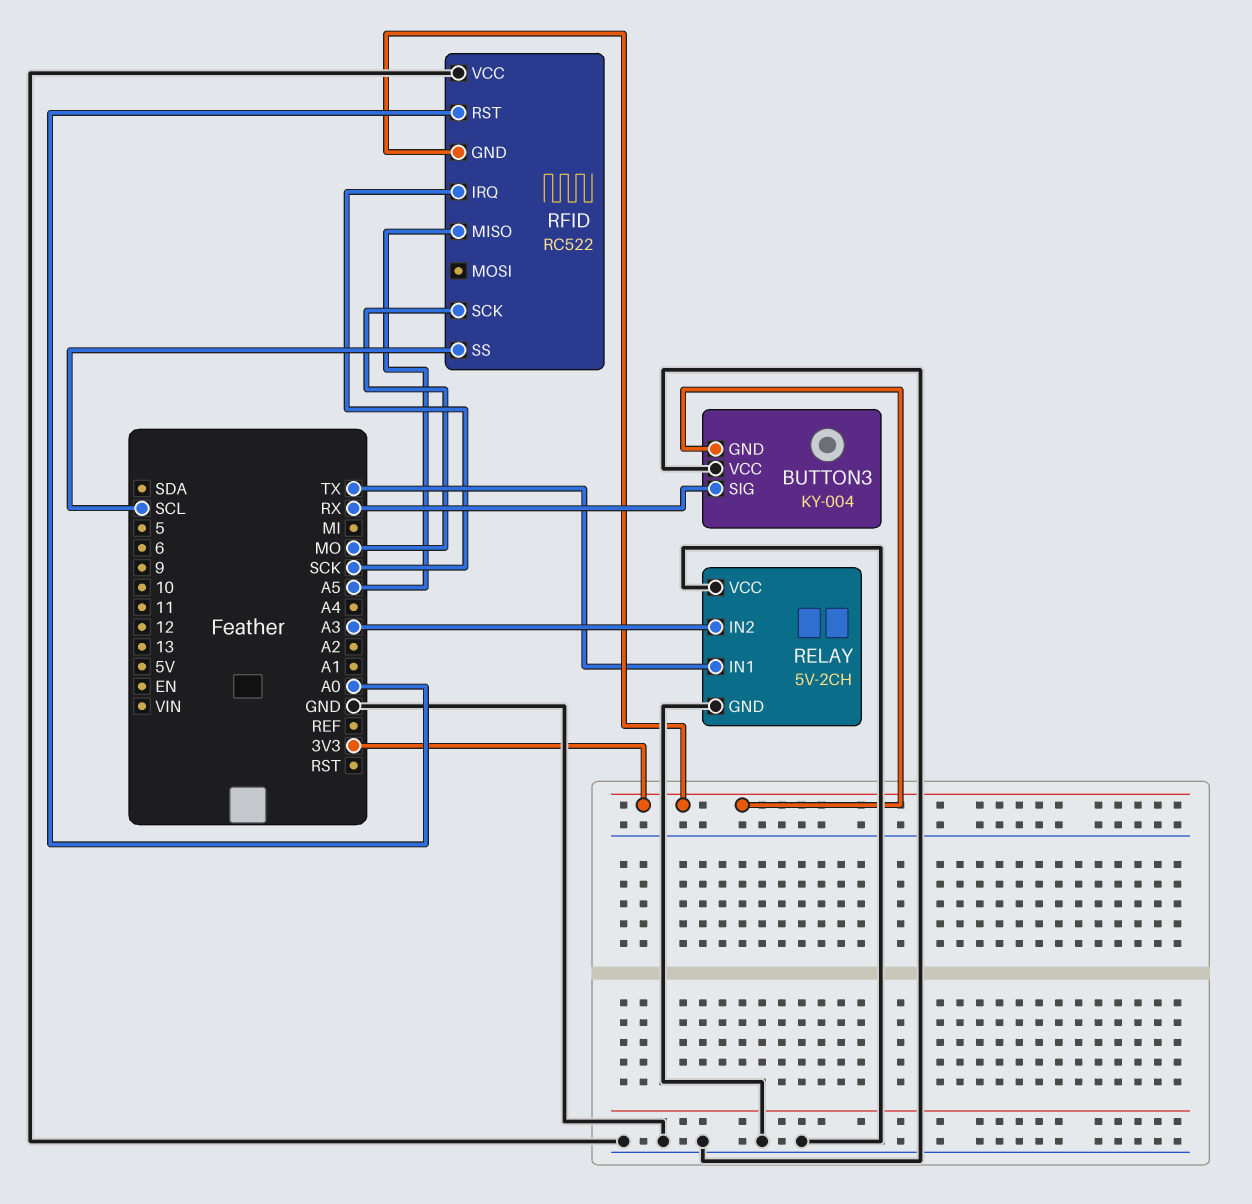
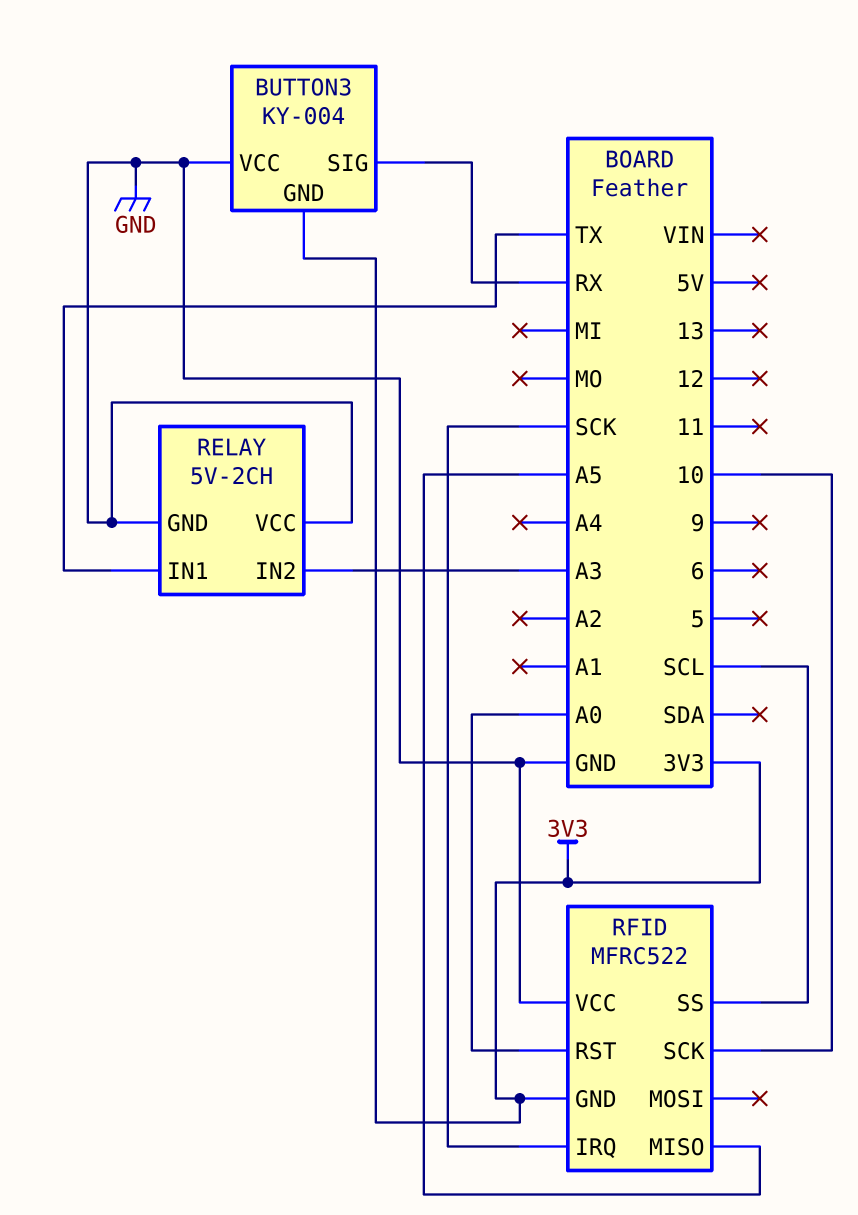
RFID: RC522 -> MFRC522
RFID pin SCK: MO -> 10

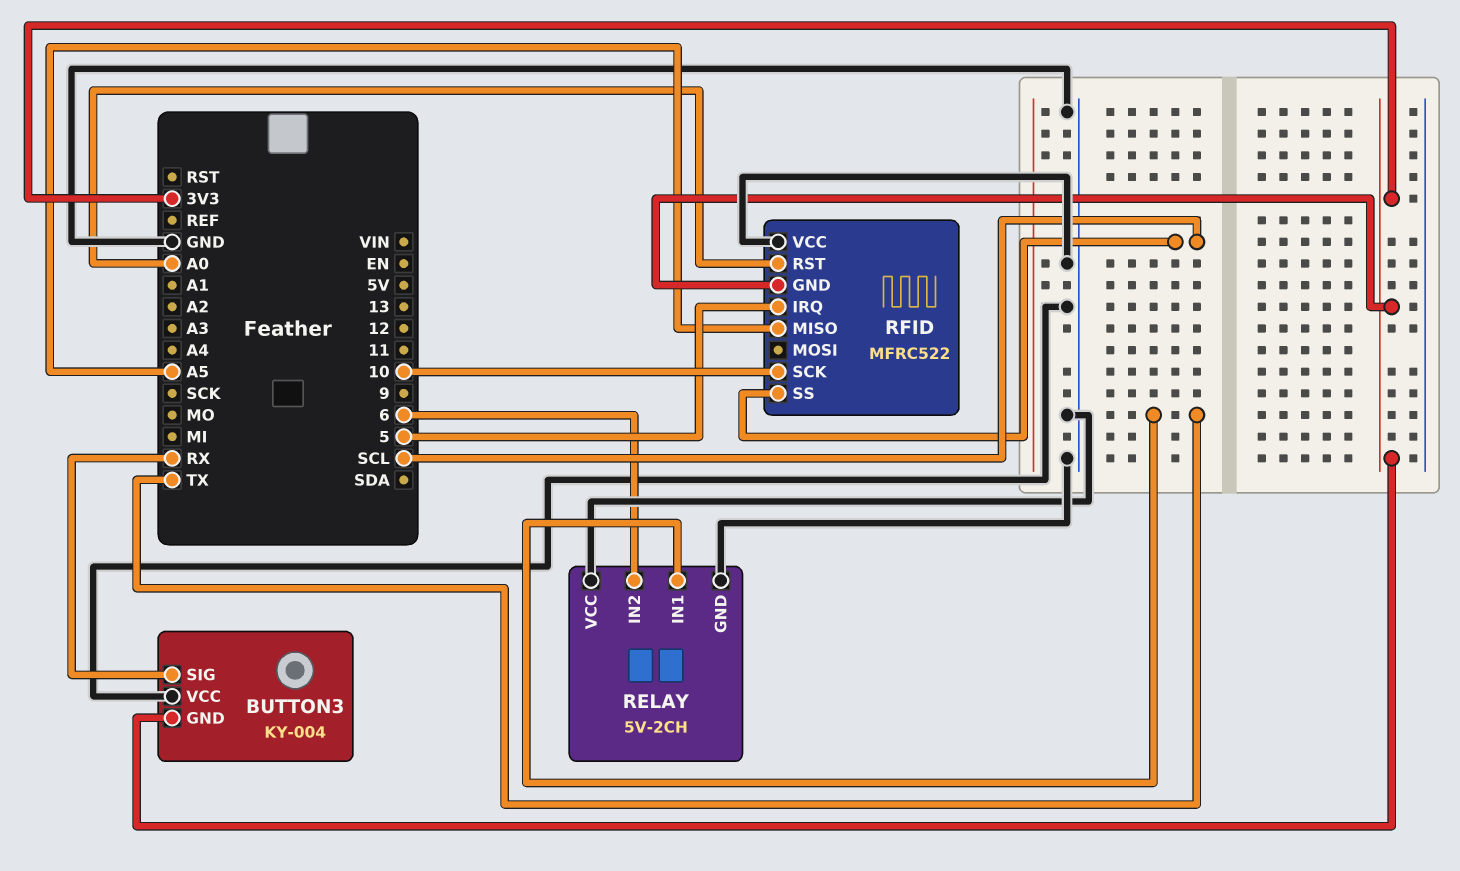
RELAY pin IN2: A3 -> 6
RFID pin IRQ: SCK -> 5

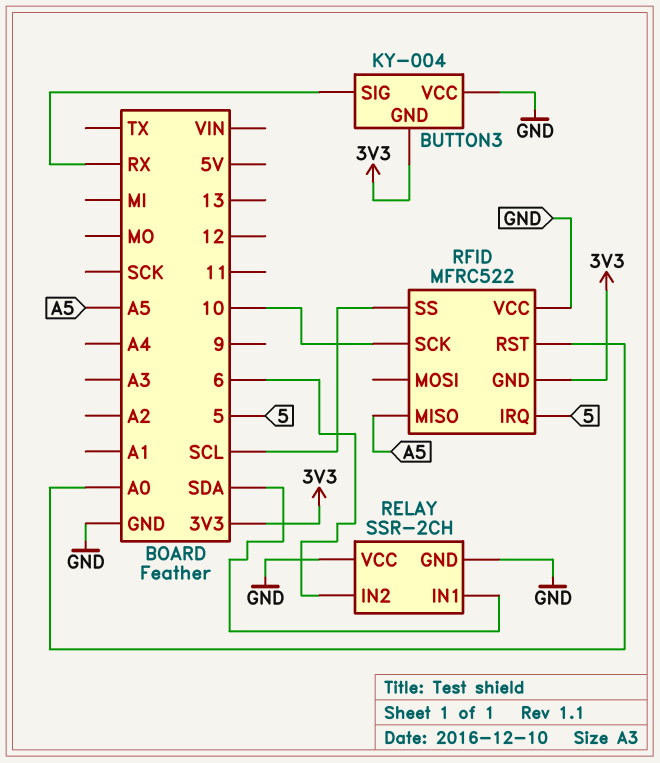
RELAY: 5V-2CH -> SSR-2CH
RELAY pin IN1: TX -> SDA

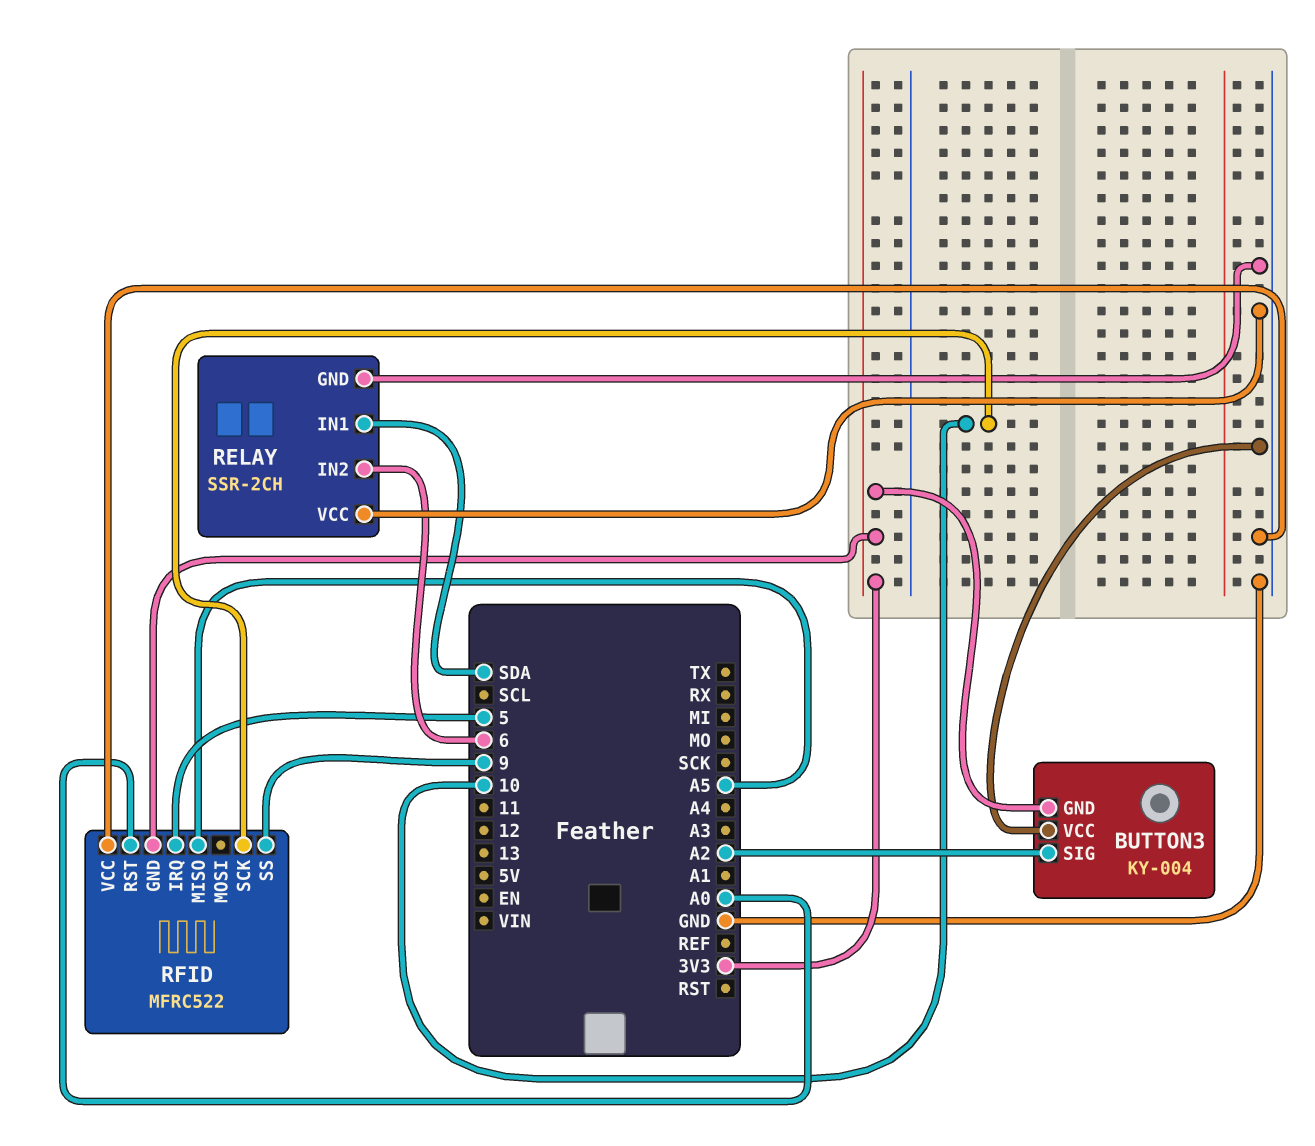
BUTTON3 pin SIG: RX -> A2
RFID pin SS: SCL -> 9

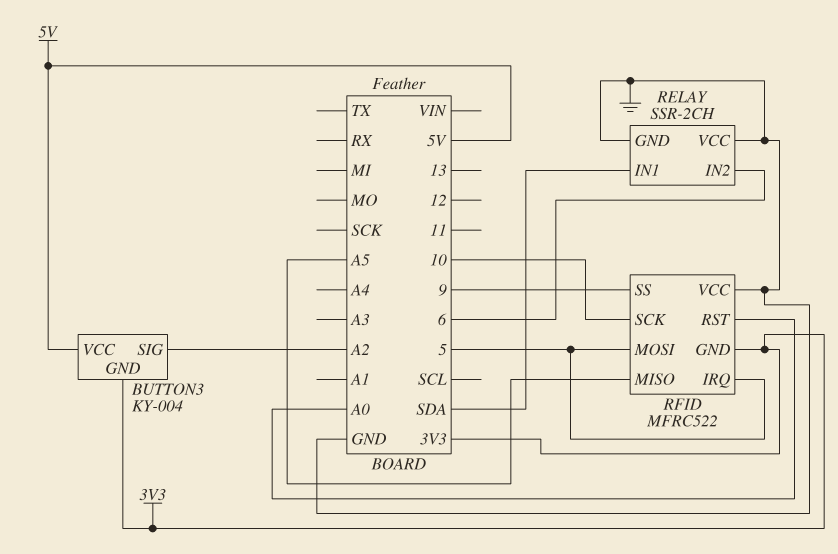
BUTTON3 pin VCC: GND -> 5V
RFID pin MOSI: none -> 5

